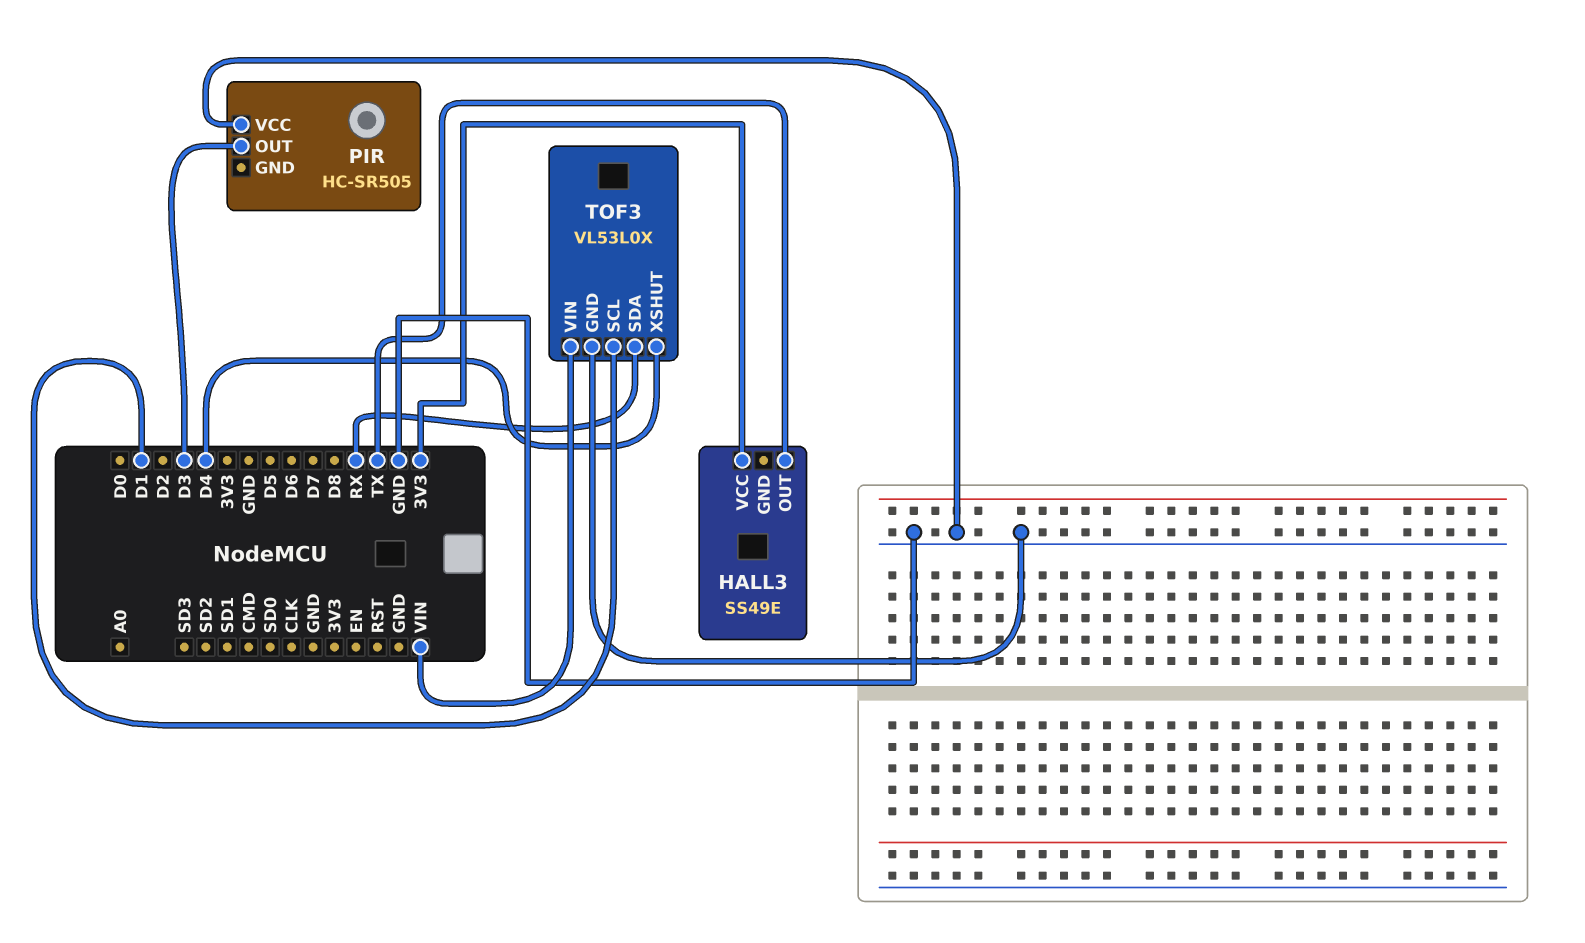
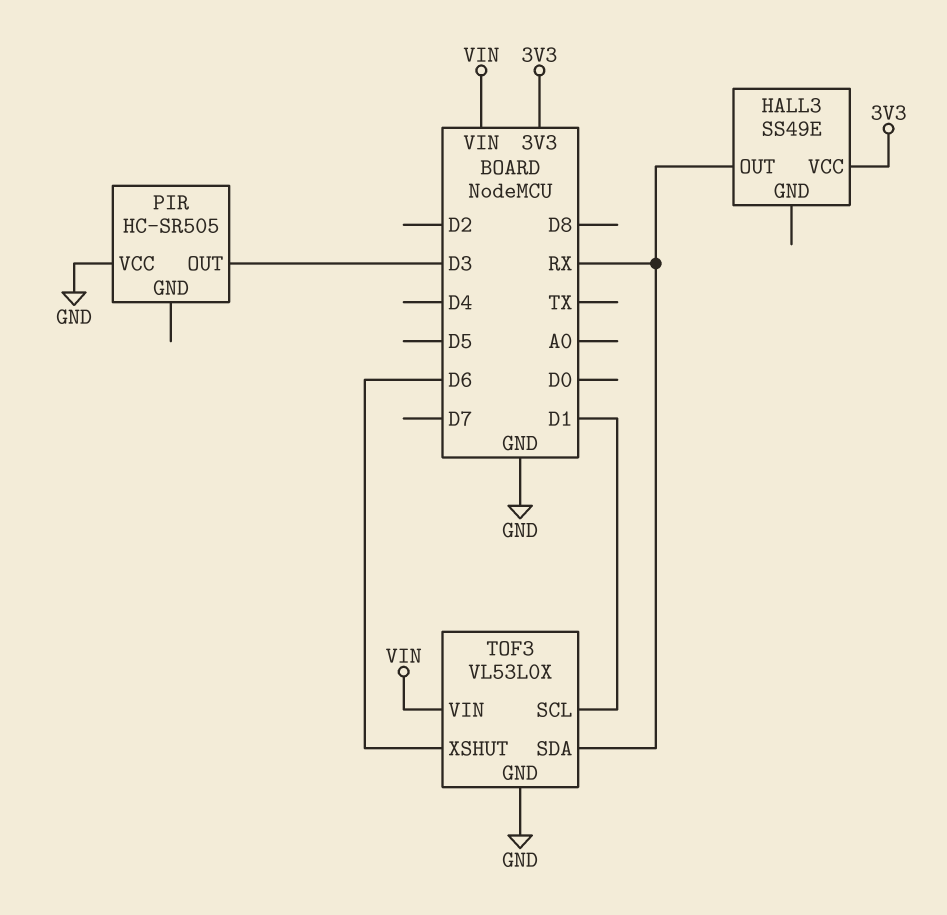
HALL3 pin OUT: TX -> RX
TOF3 pin XSHUT: D4 -> D6

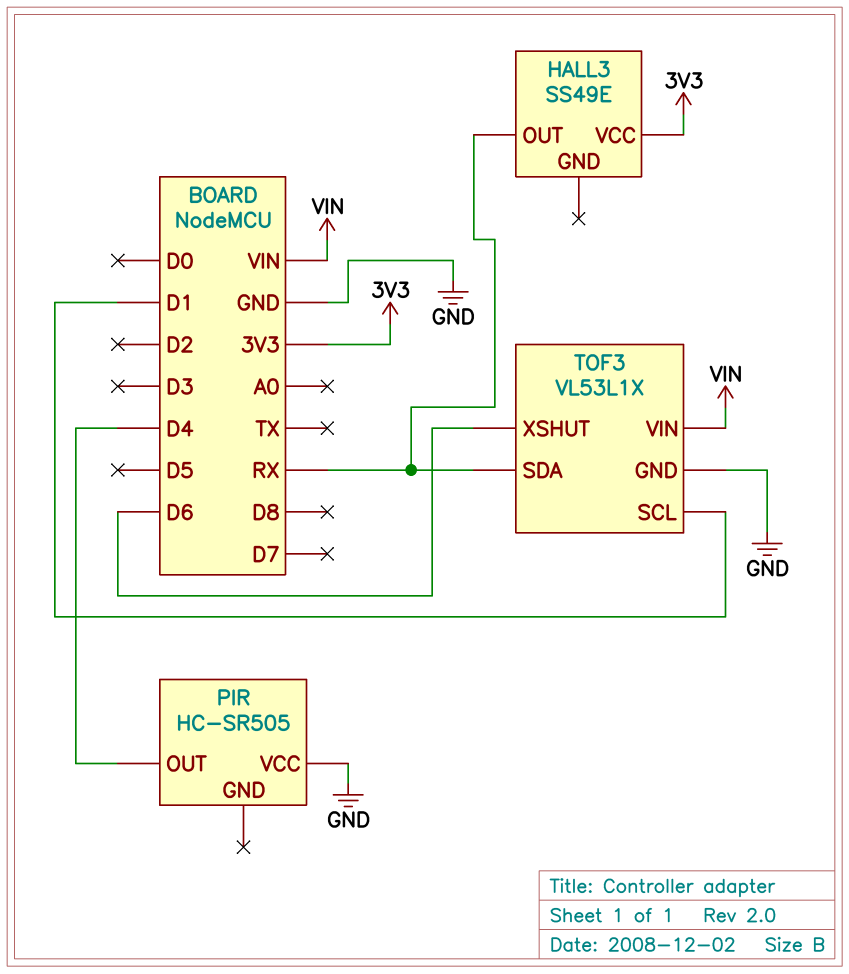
PIR pin OUT: D3 -> D4
TOF3: VL53L0X -> VL53L1X

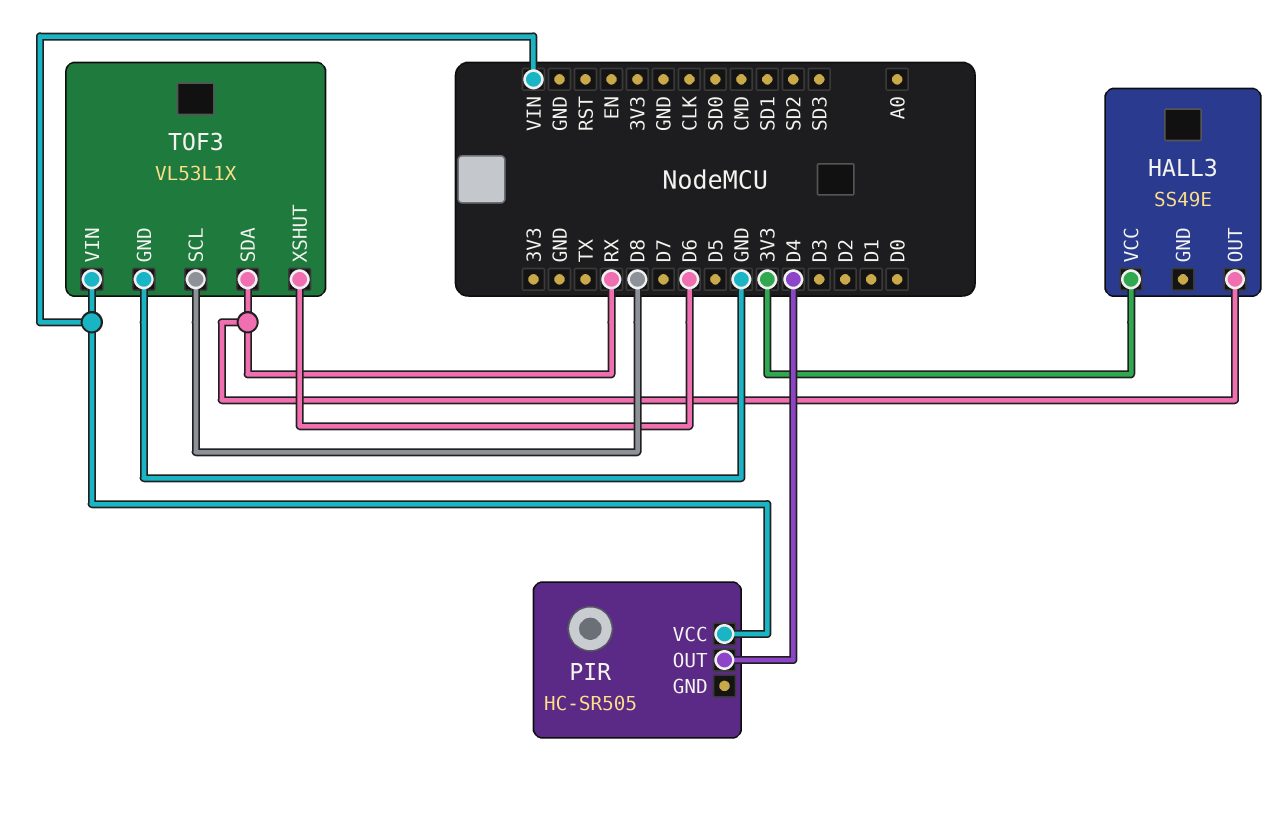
PIR pin VCC: GND -> VIN
TOF3 pin SCL: D1 -> D8

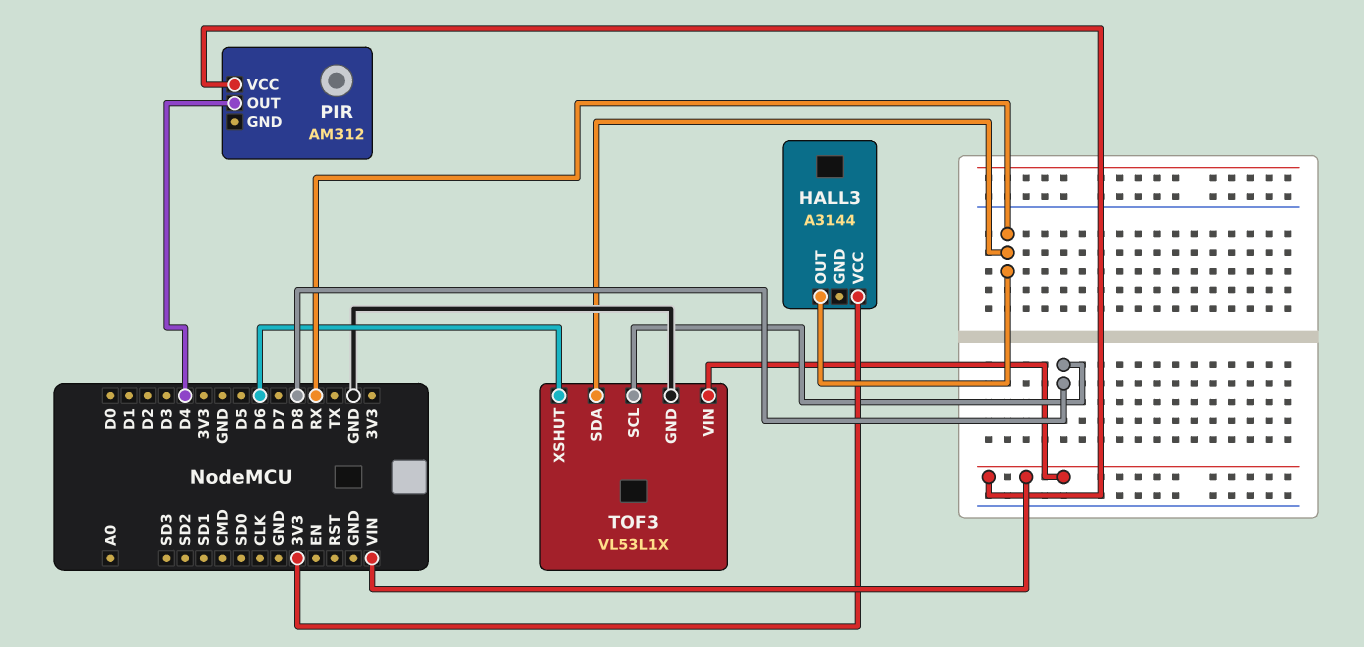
HALL3: SS49E -> A3144
PIR: HC-SR505 -> AM312

